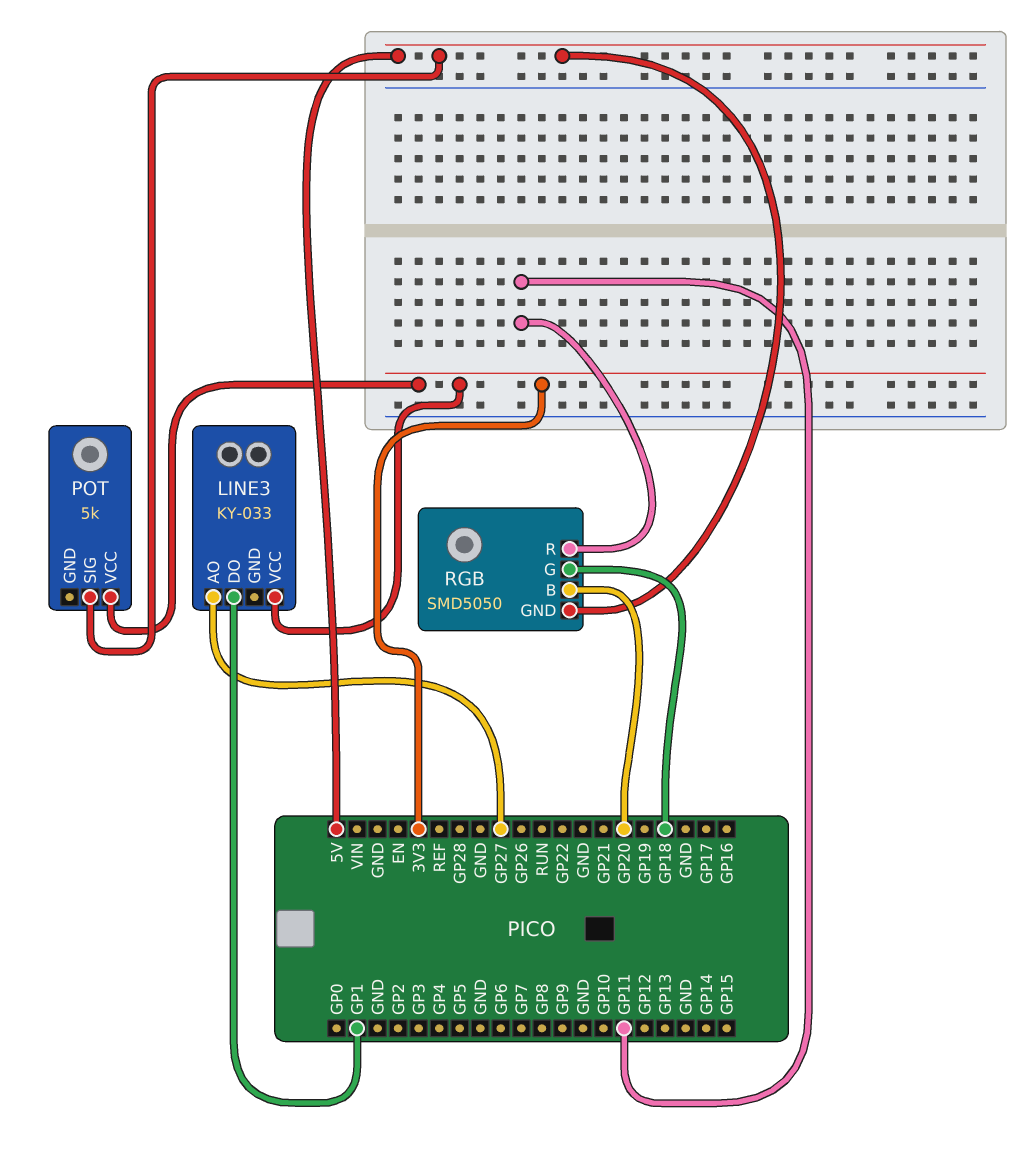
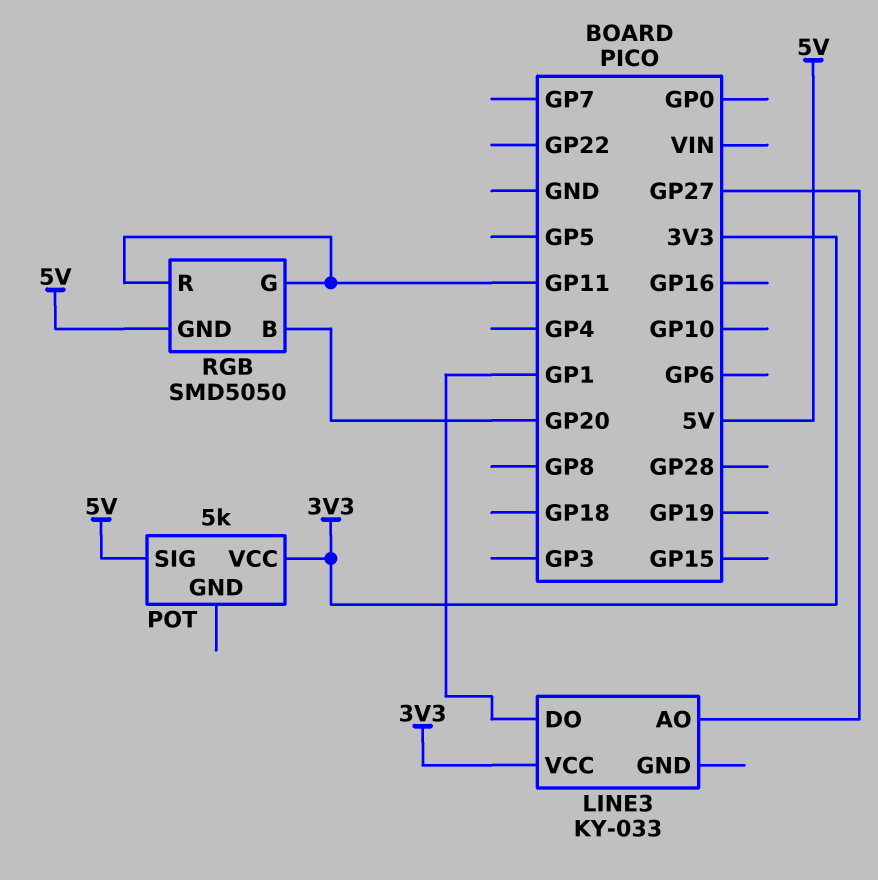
RGB pin G: GP18 -> GP11

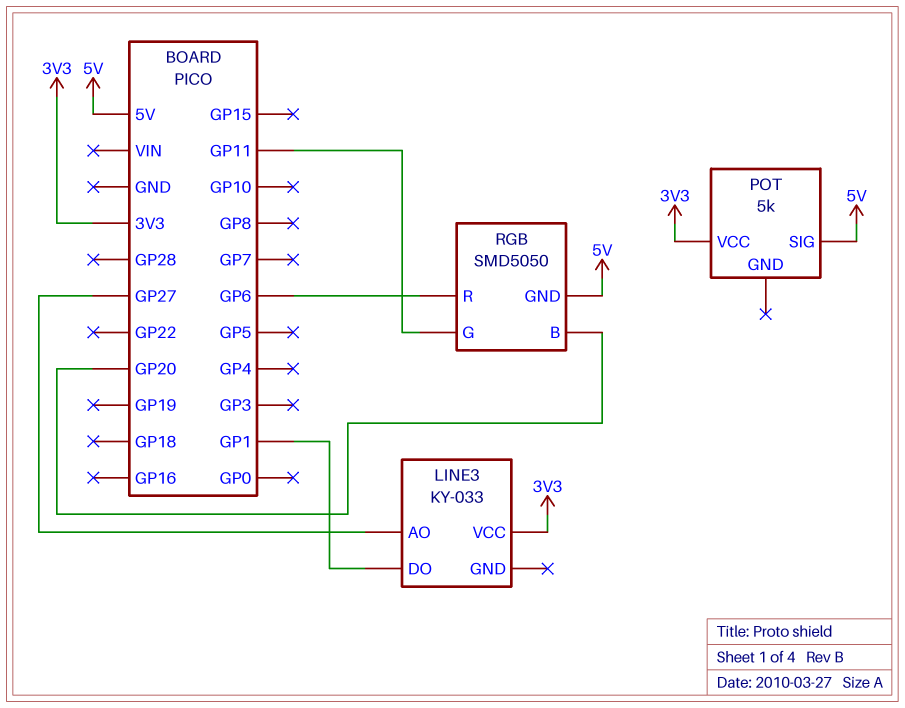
RGB pin R: GP11 -> GP6

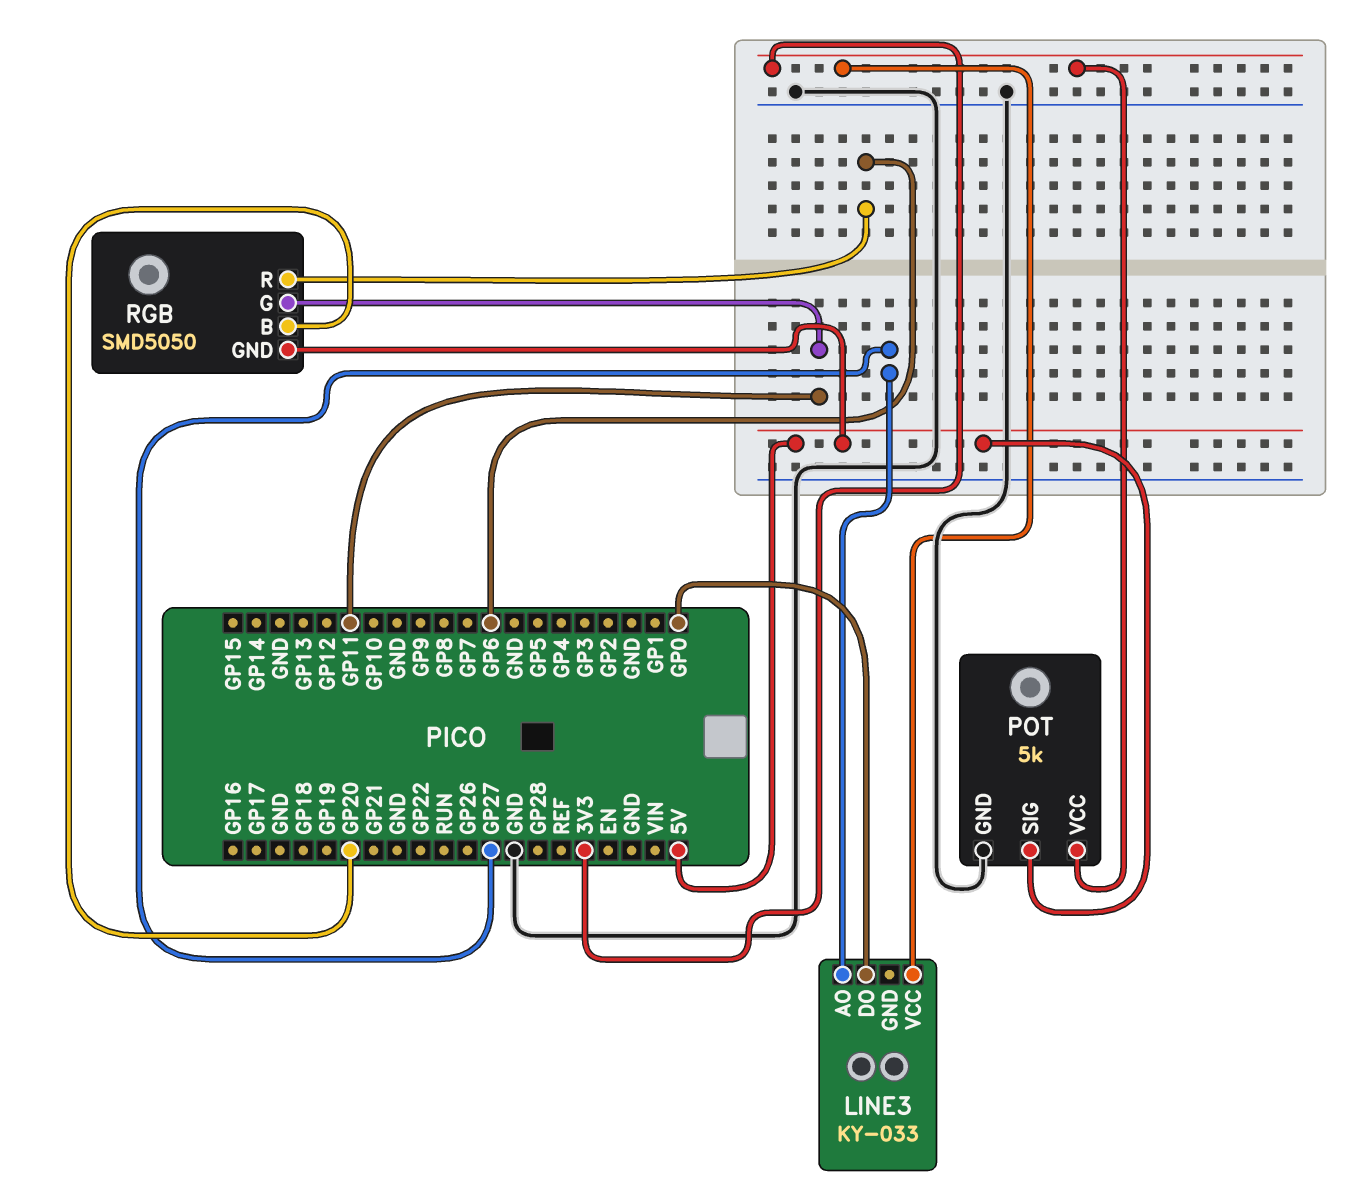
LINE3 pin DO: GP1 -> GP0
POT pin GND: none -> GND

